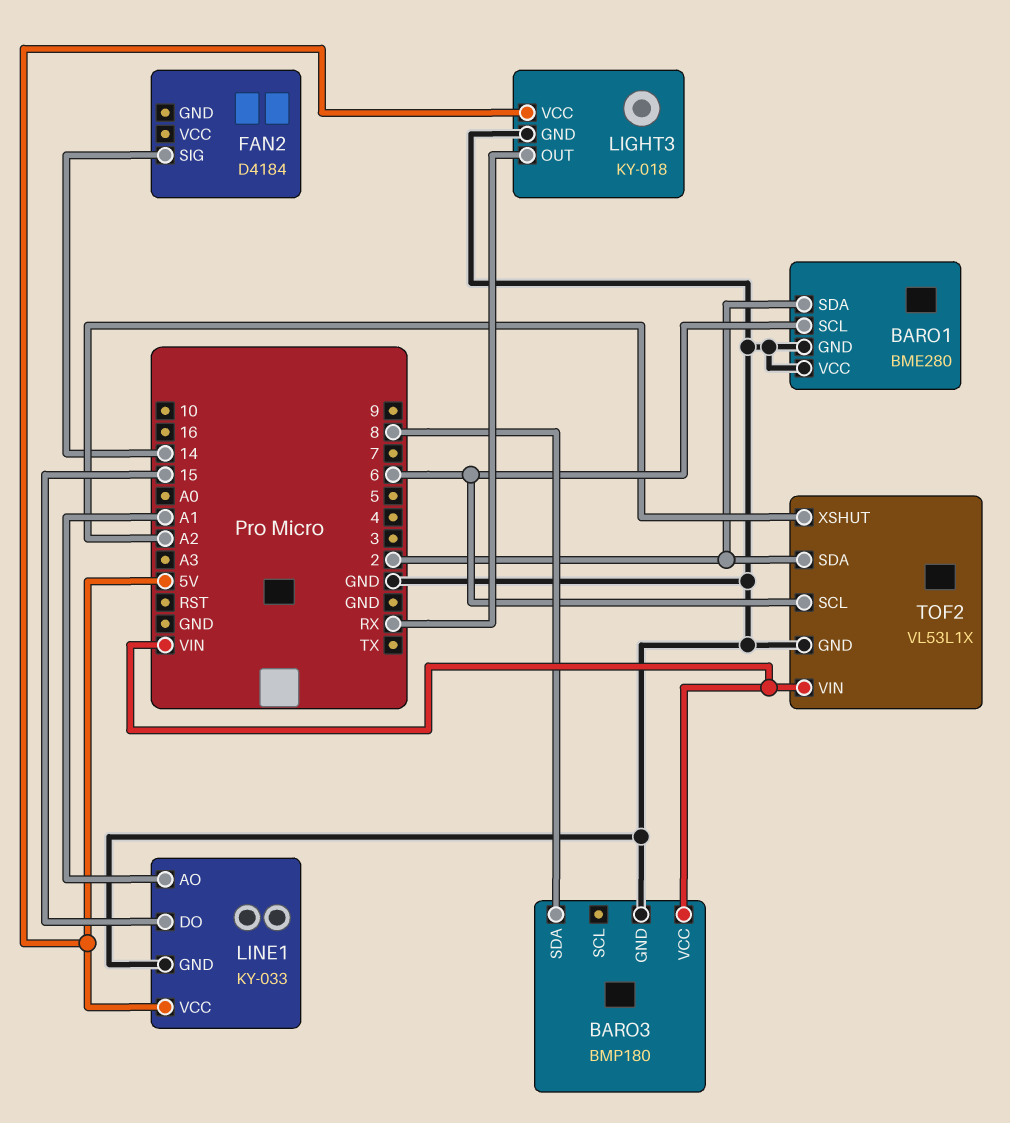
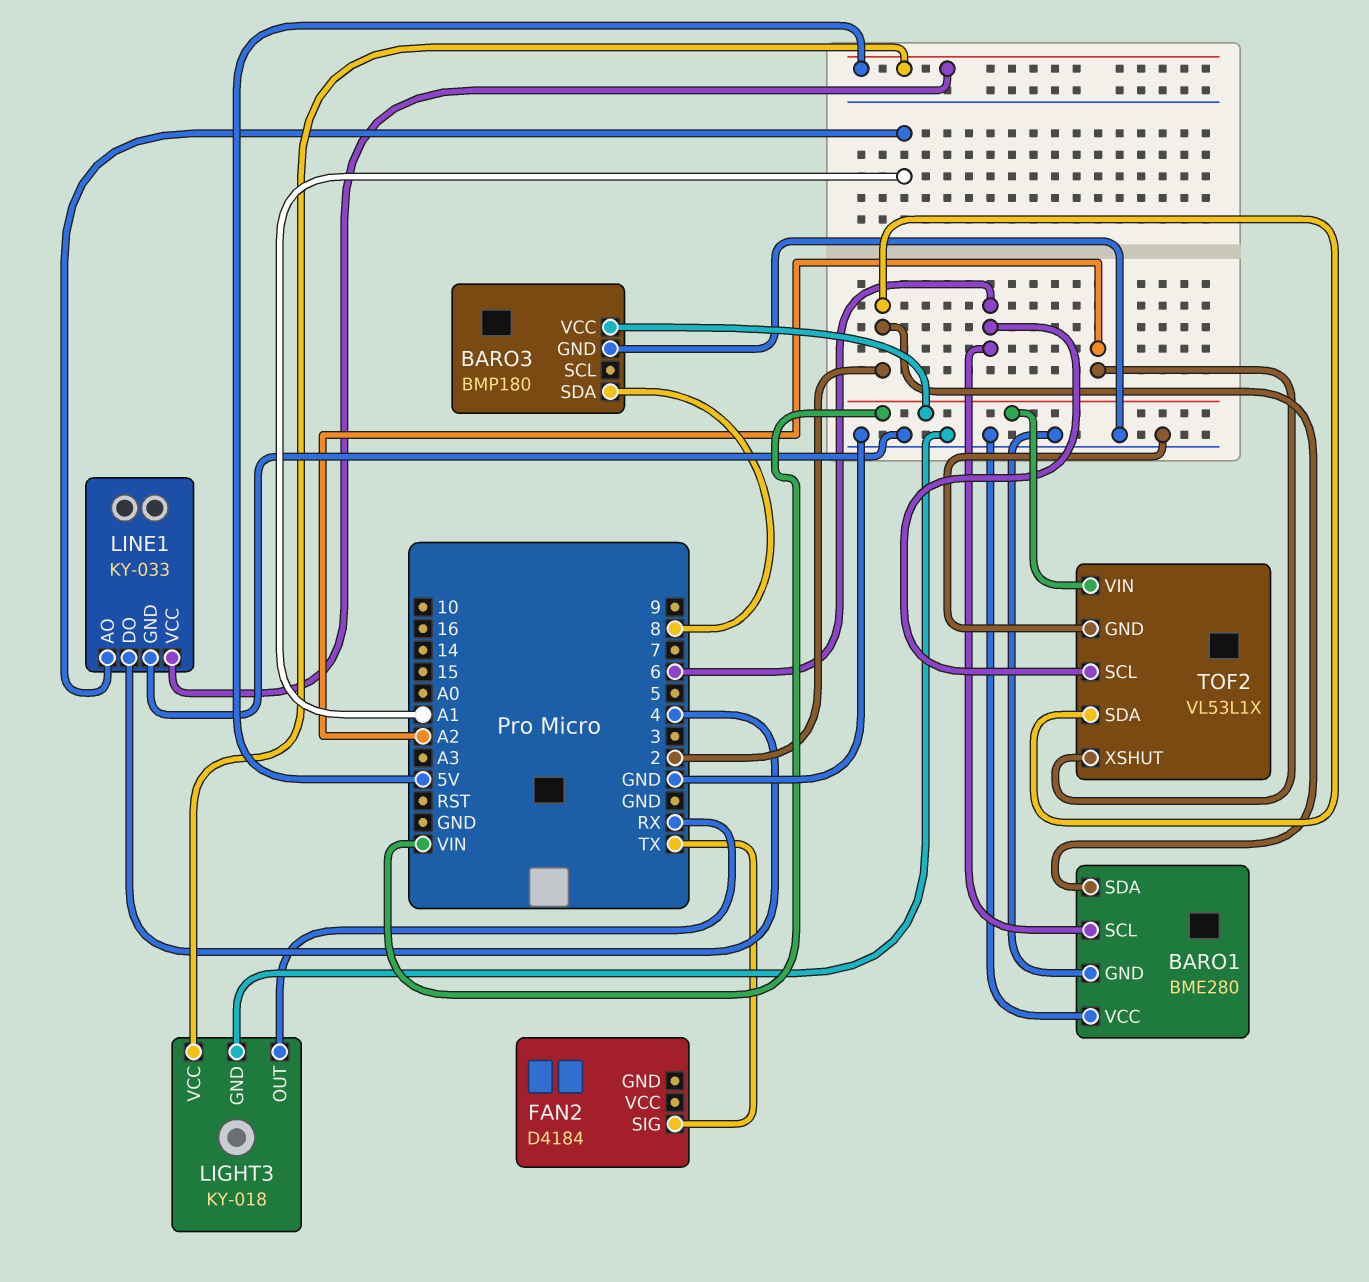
FAN2 pin SIG: 14 -> TX
LINE1 pin DO: 15 -> 4

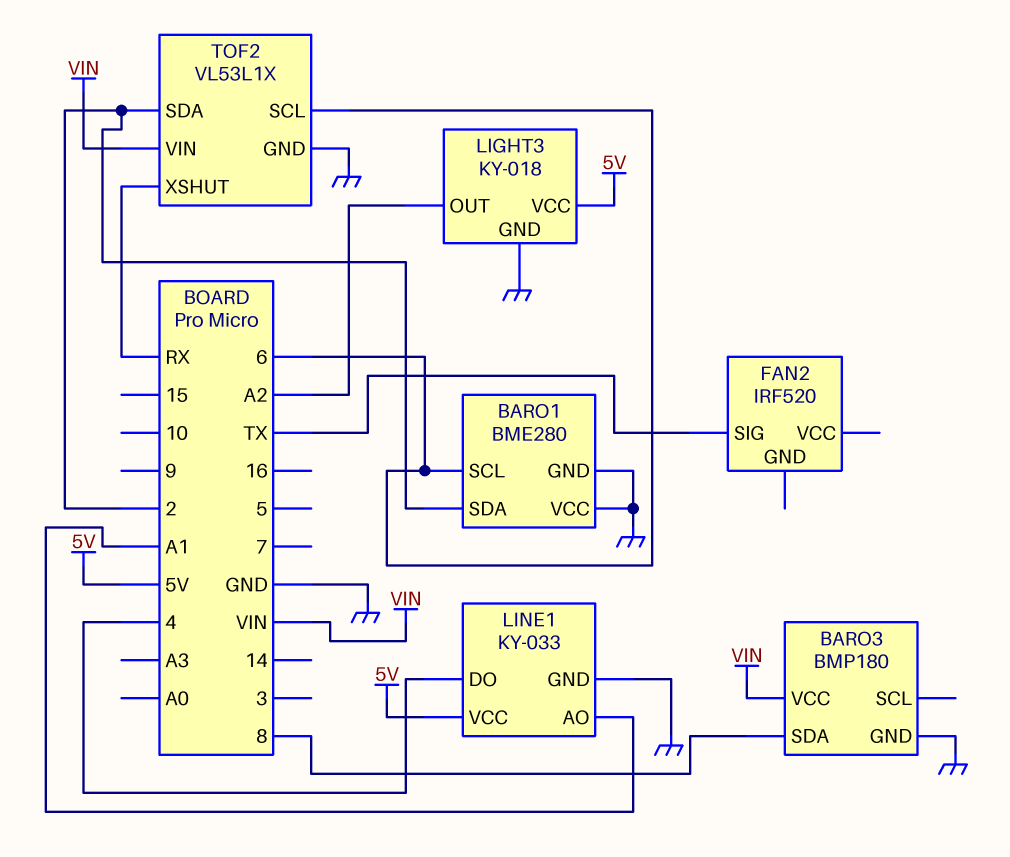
FAN2: D4184 -> IRF520
LIGHT3 pin OUT: RX -> A2
TOF2 pin XSHUT: A2 -> RX

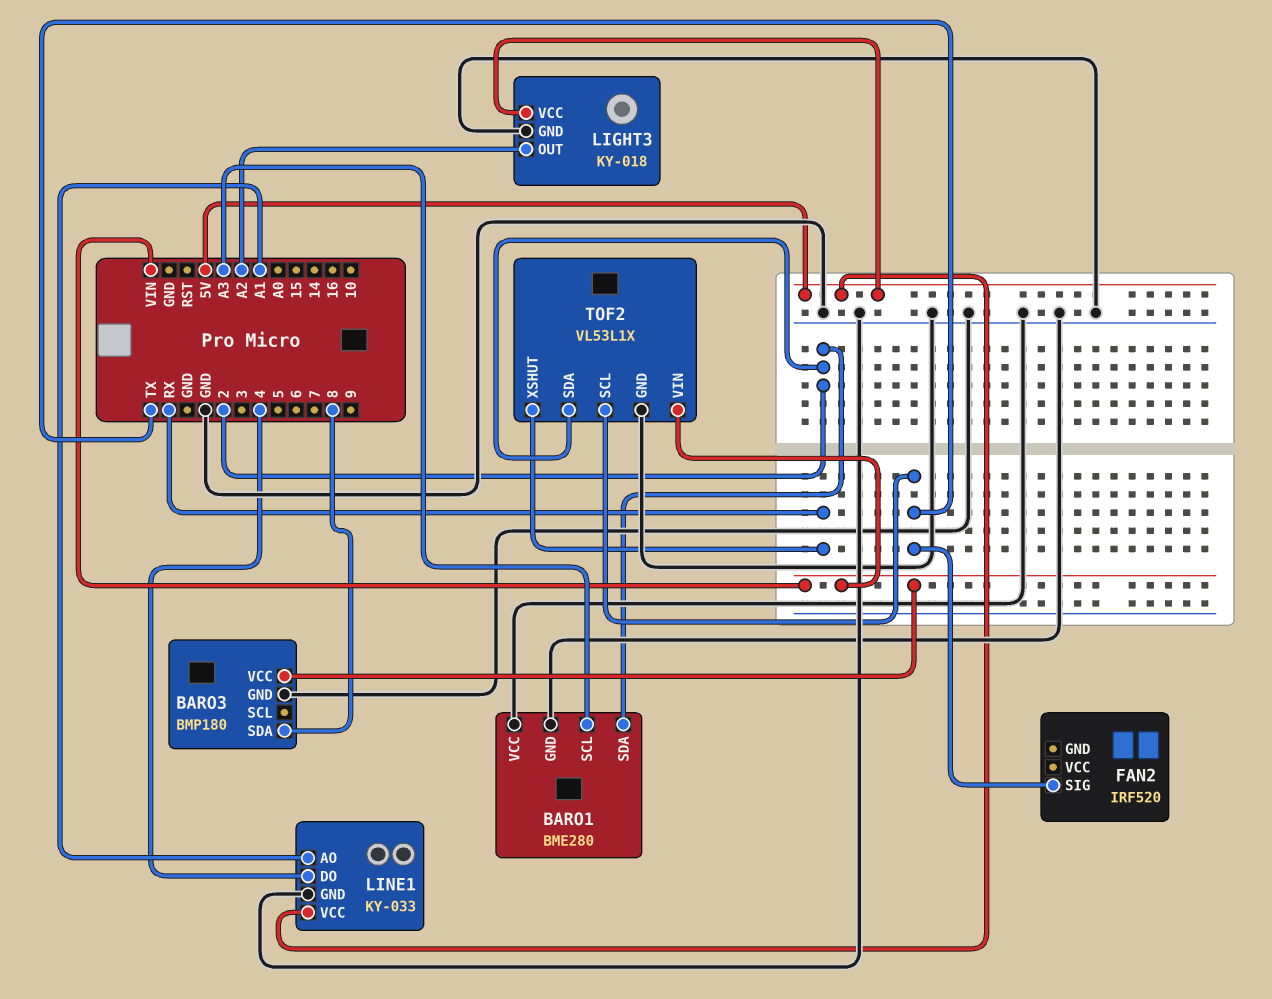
BARO1 pin SCL: 6 -> A3
TOF2 pin SCL: 6 -> TX

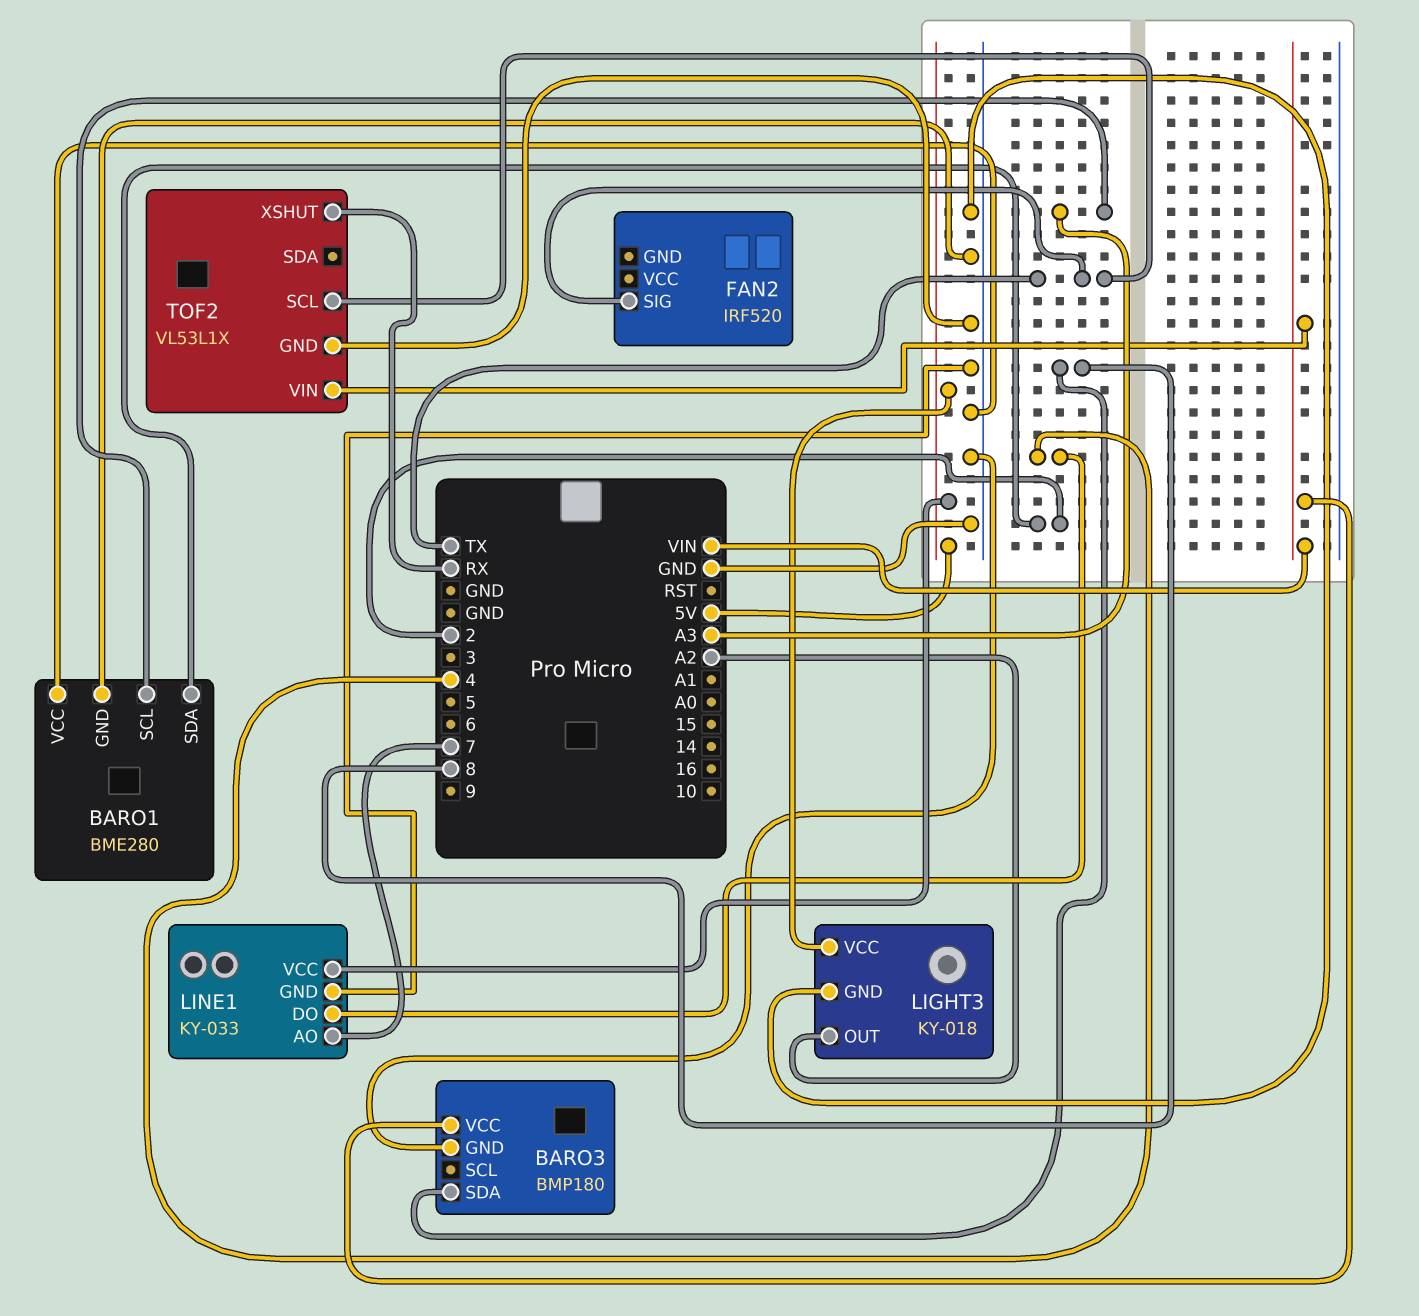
LINE1 pin AO: A1 -> 7
TOF2 pin SDA: 2 -> none

